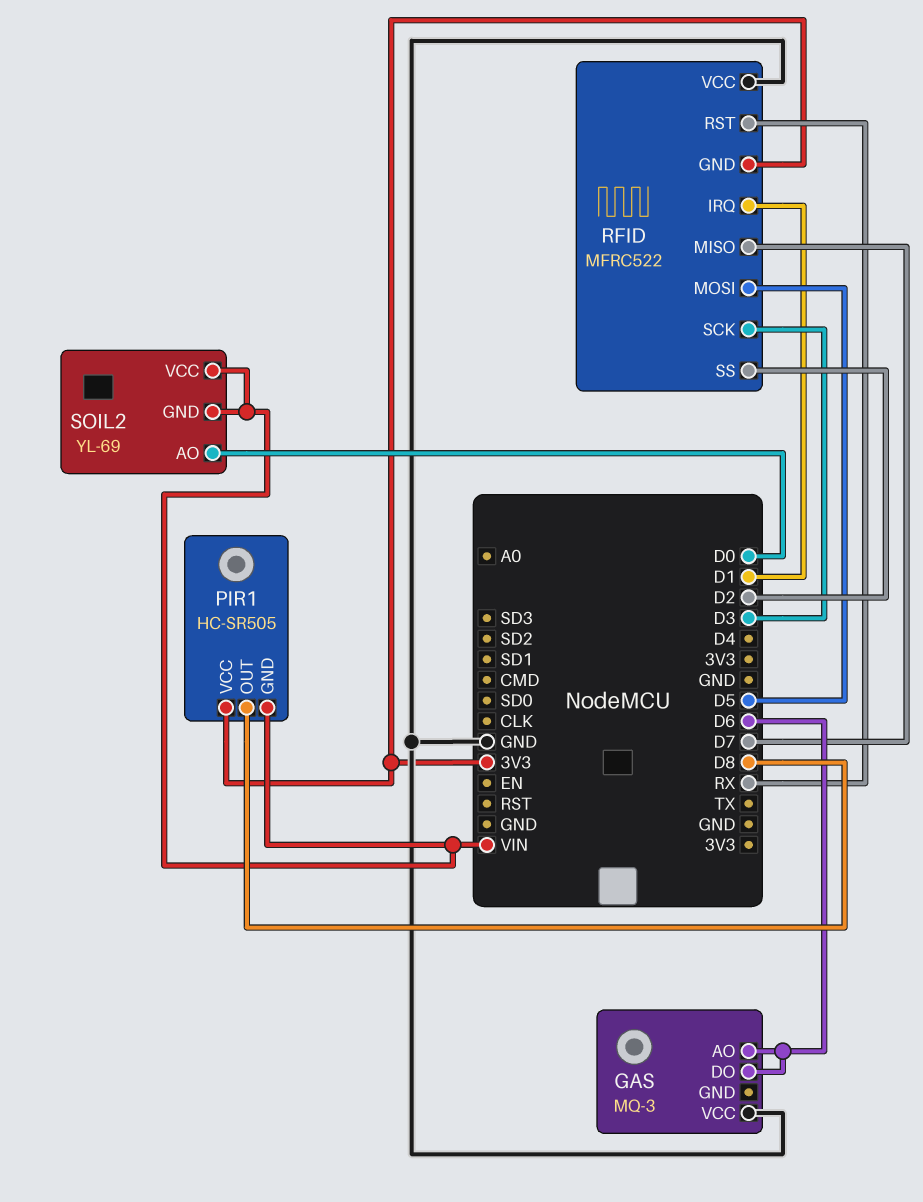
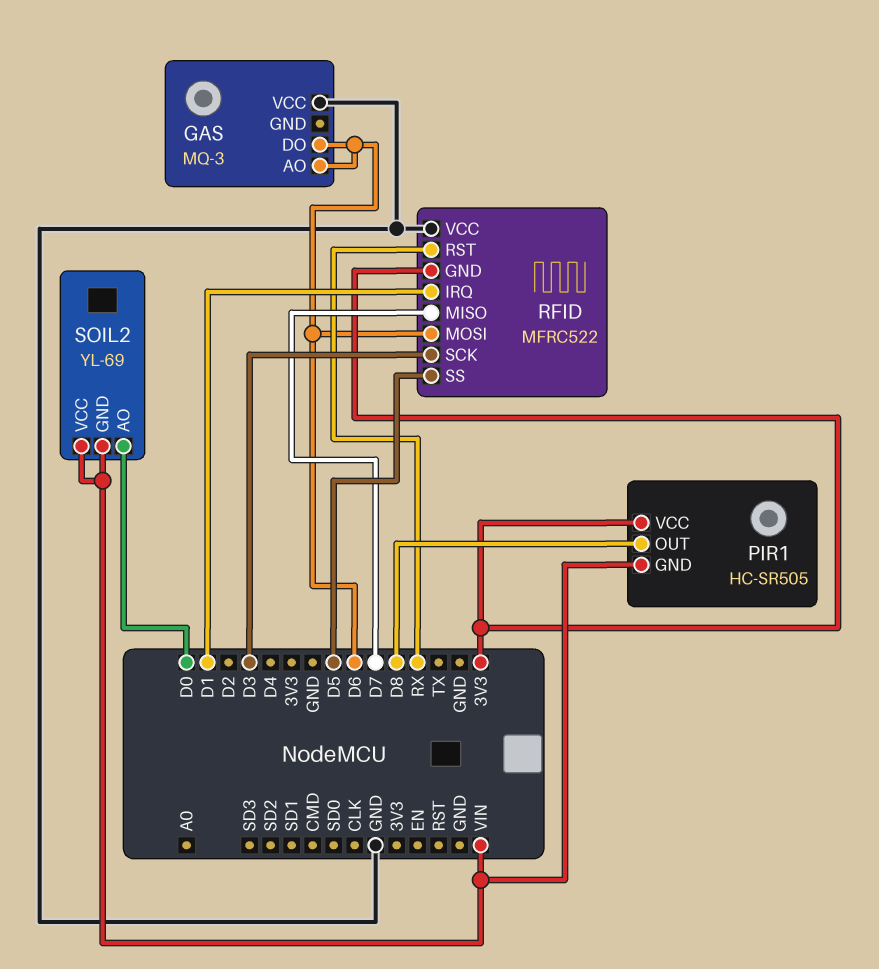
RFID pin MOSI: D5 -> D6
RFID pin SS: D2 -> D5

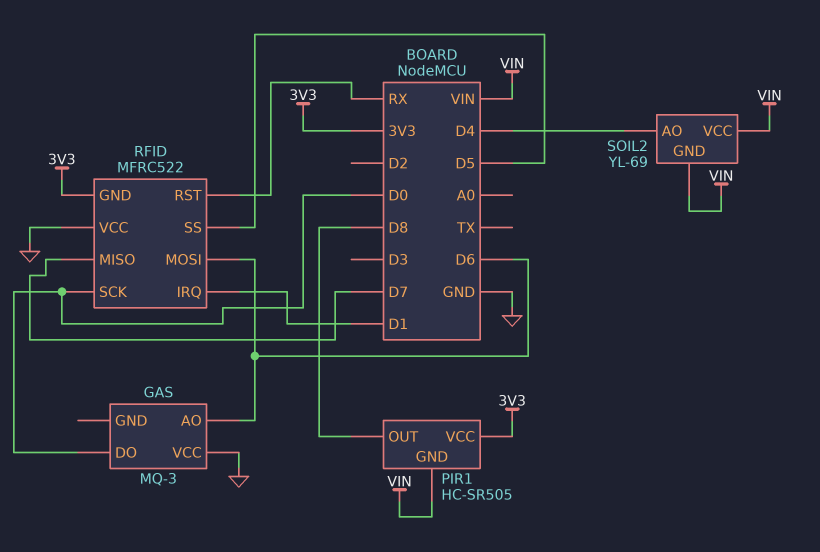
GAS pin DO: D6 -> D0
RFID pin SCK: D3 -> D0
SOIL2 pin AO: D0 -> D4

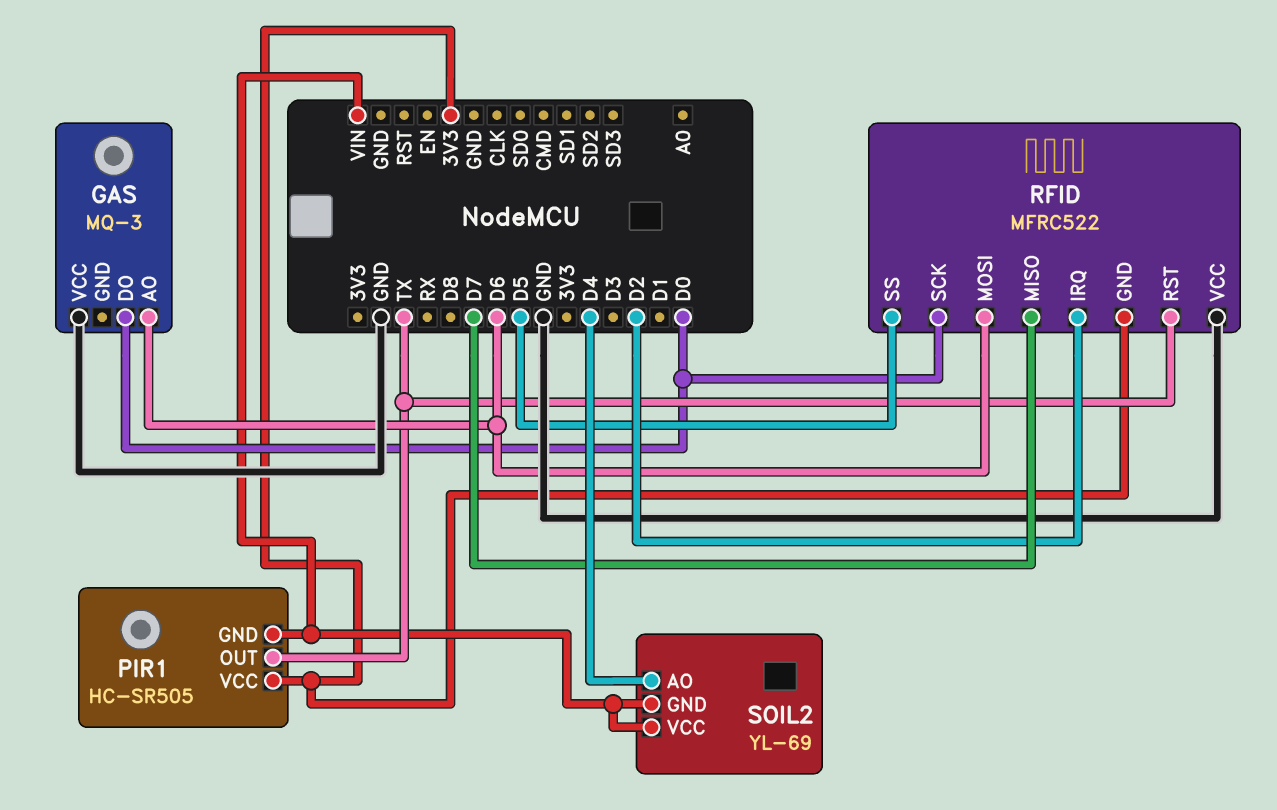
PIR1 pin OUT: D8 -> TX
RFID pin IRQ: D1 -> D2
RFID pin RST: RX -> TX

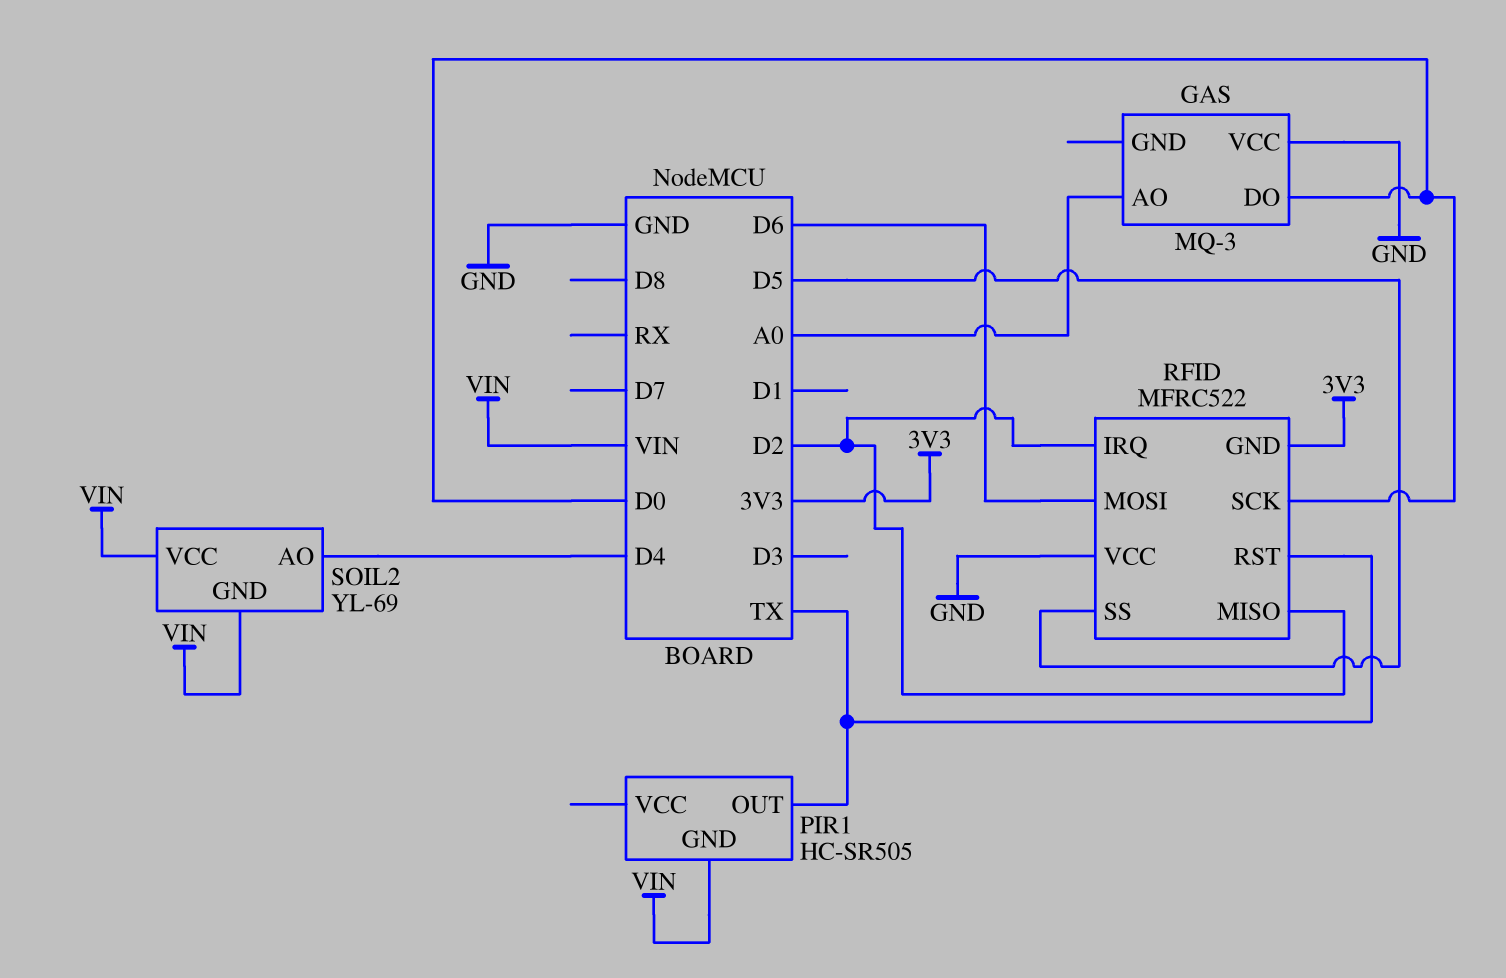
GAS pin AO: D6 -> A0
PIR1 pin VCC: 3V3 -> none
RFID pin MISO: D7 -> D2

